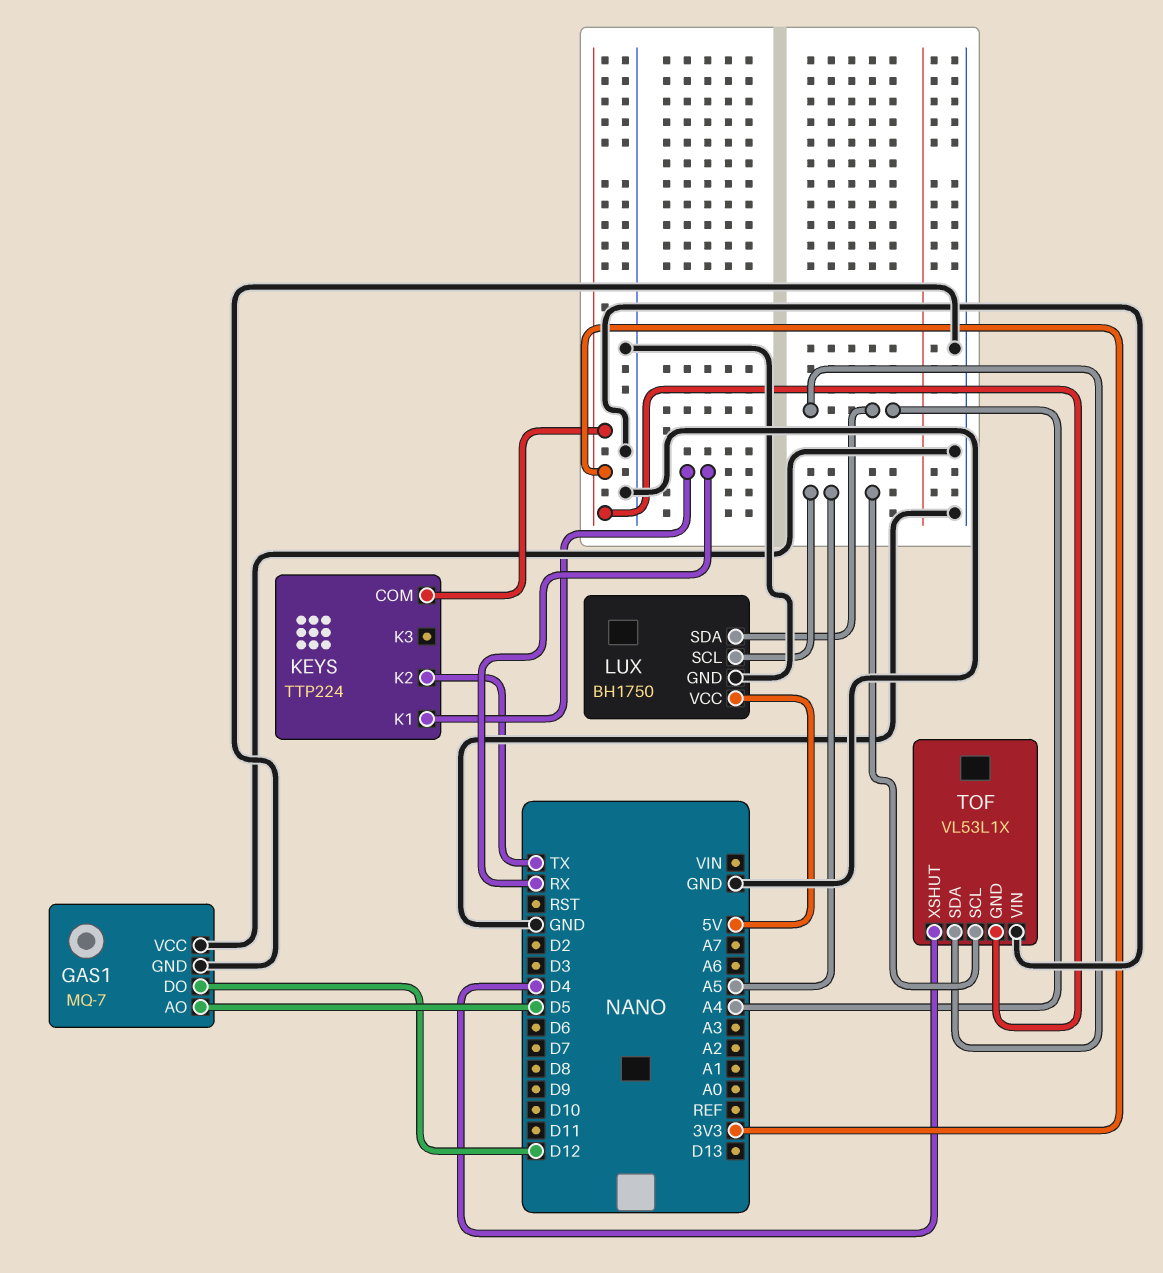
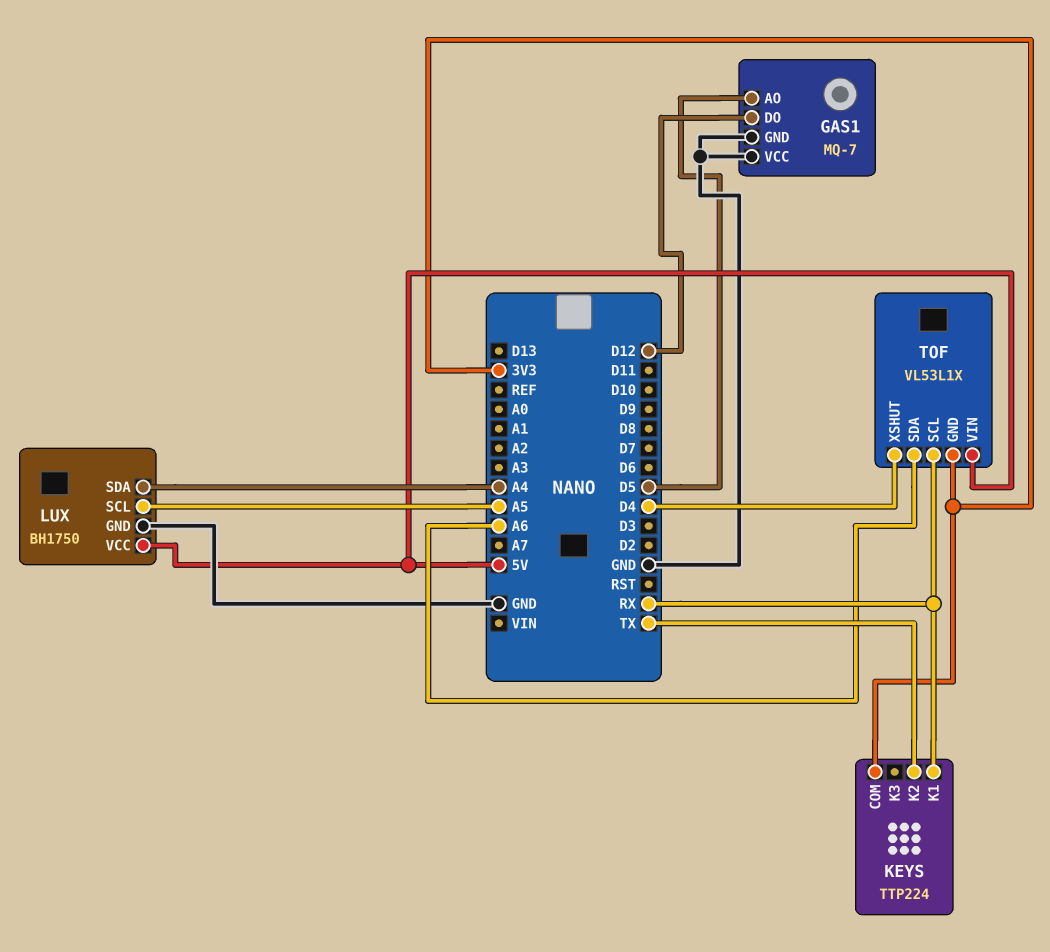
TOF pin SCL: A5 -> RX
TOF pin SDA: A4 -> A6
TOF pin VIN: GND -> 5V

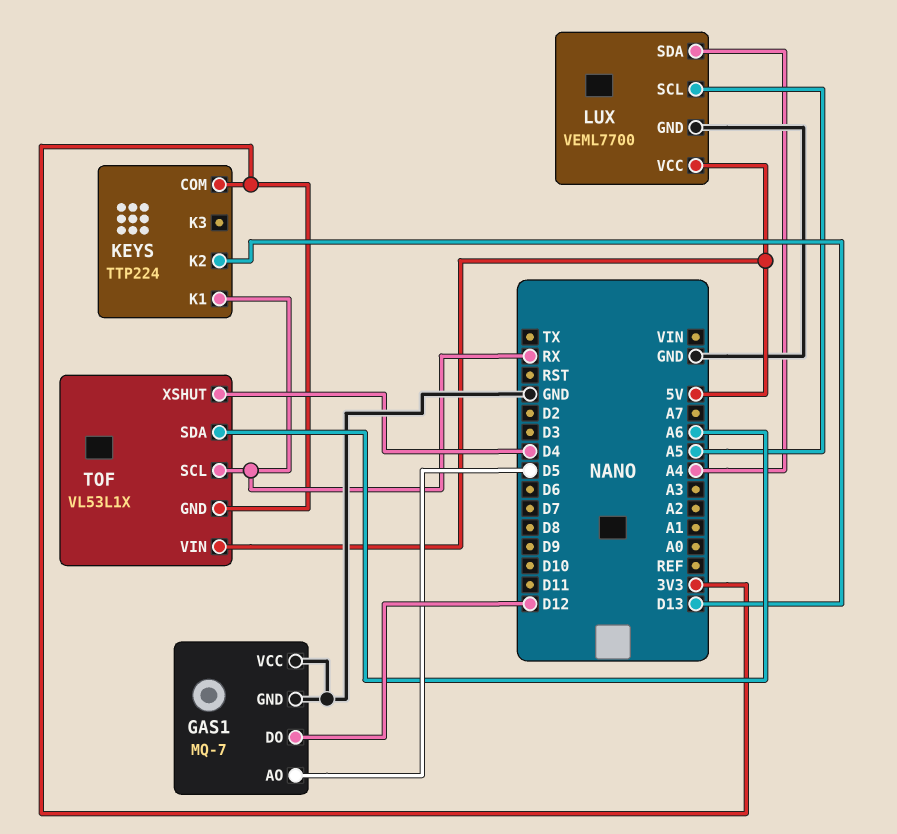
KEYS pin K2: TX -> D13
LUX: BH1750 -> VEML7700

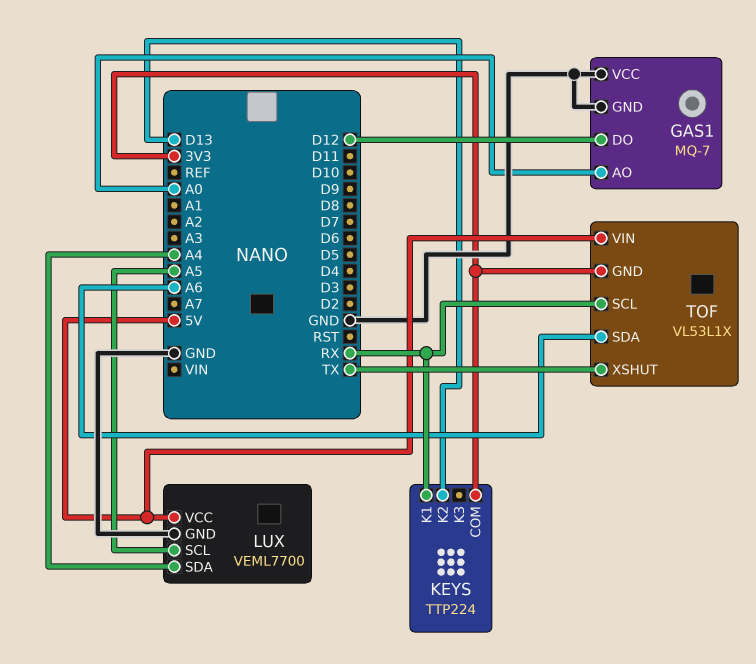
GAS1 pin AO: D5 -> A0
TOF pin XSHUT: D4 -> TX

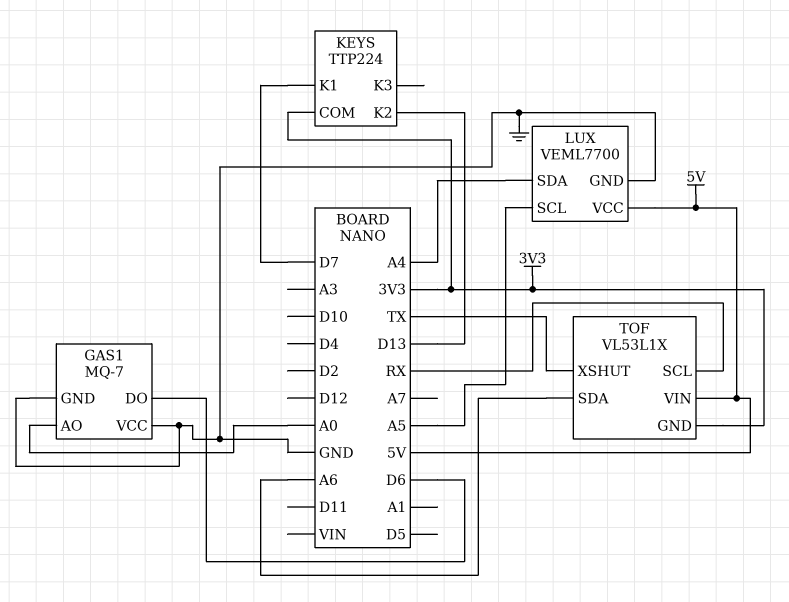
GAS1 pin DO: D12 -> D6
KEYS pin K1: RX -> D7

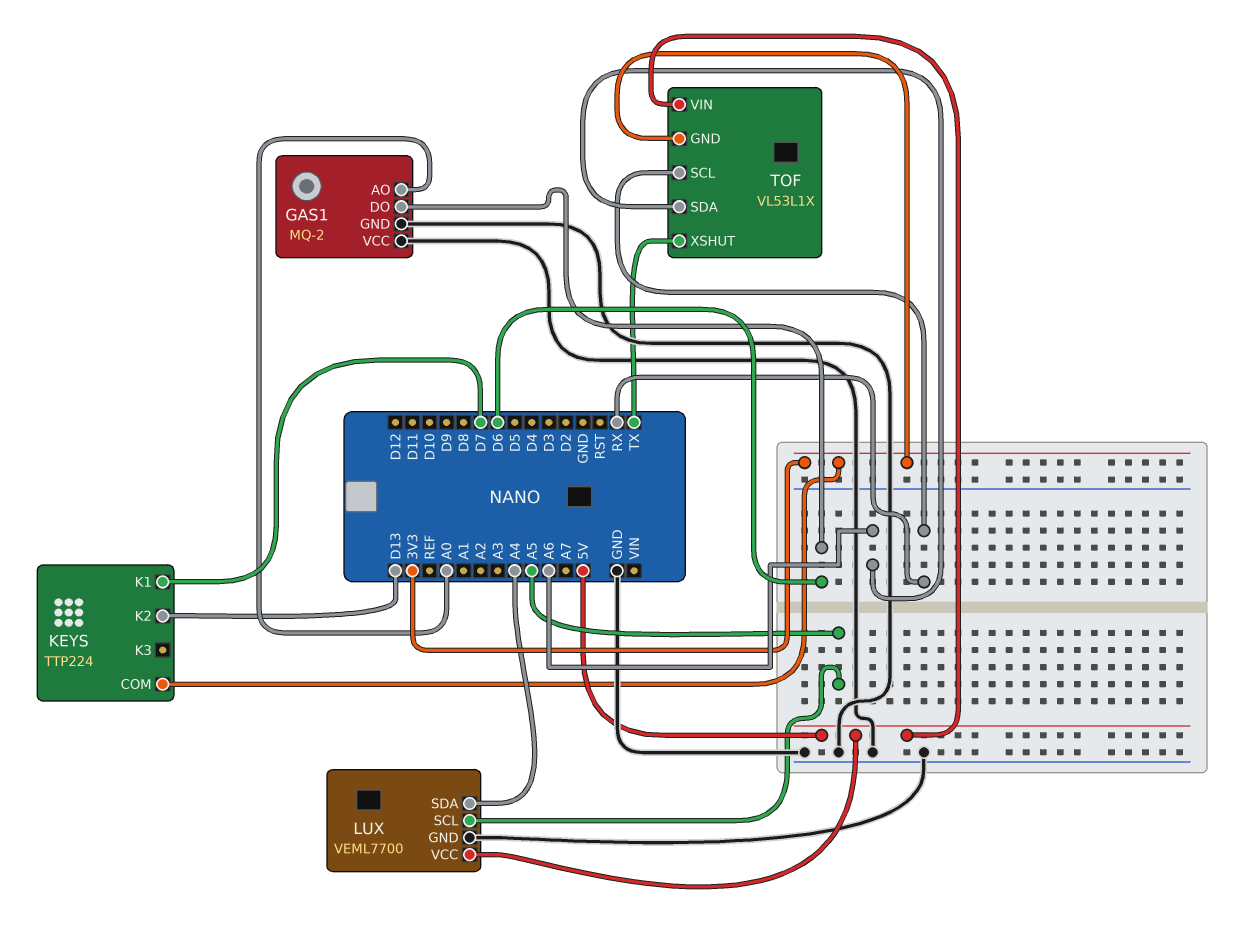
GAS1: MQ-7 -> MQ-2

